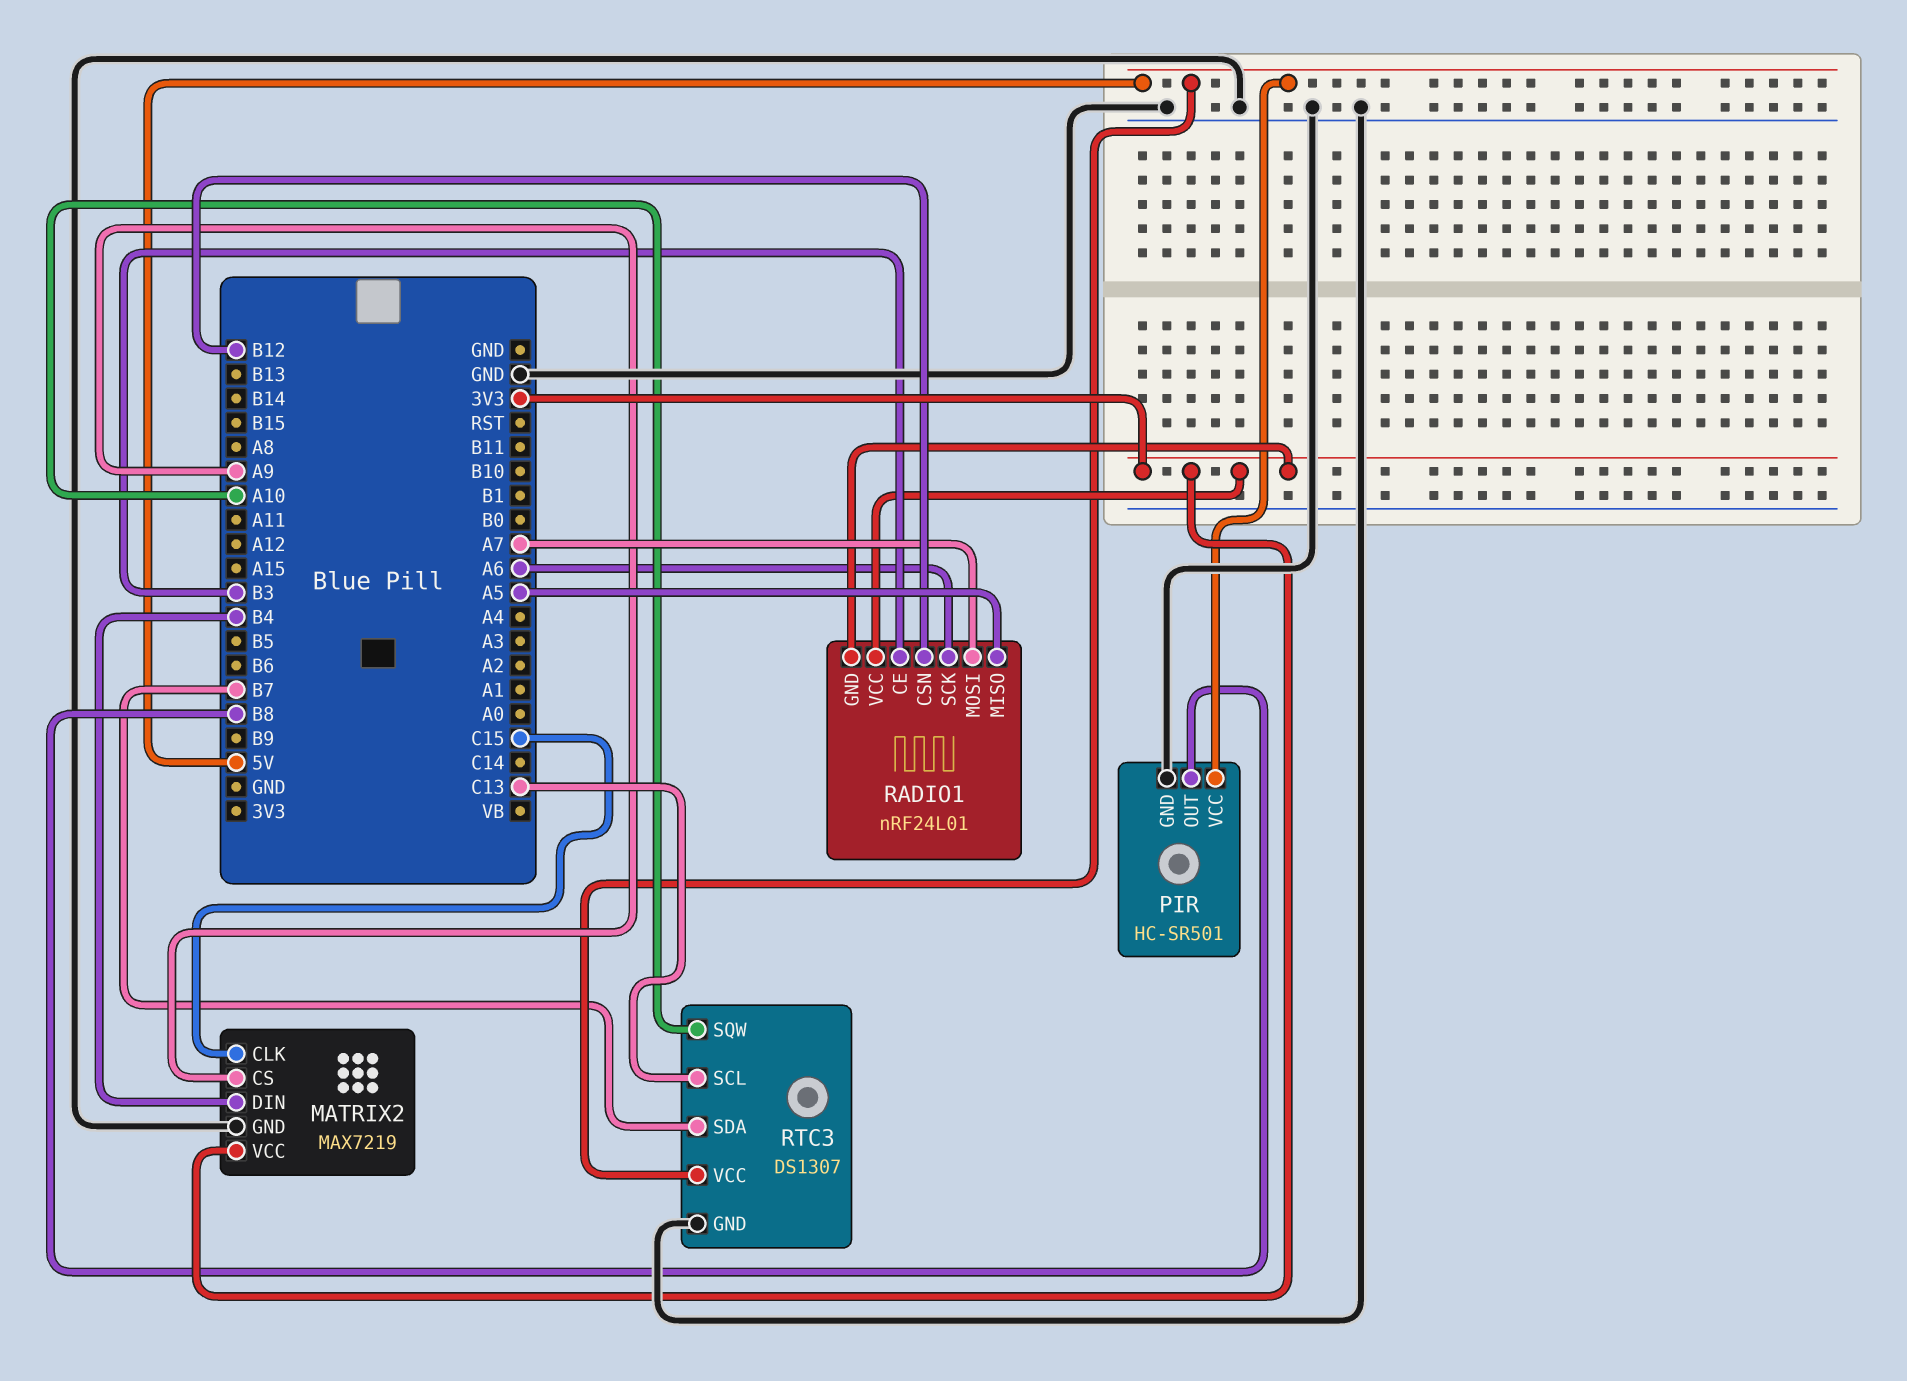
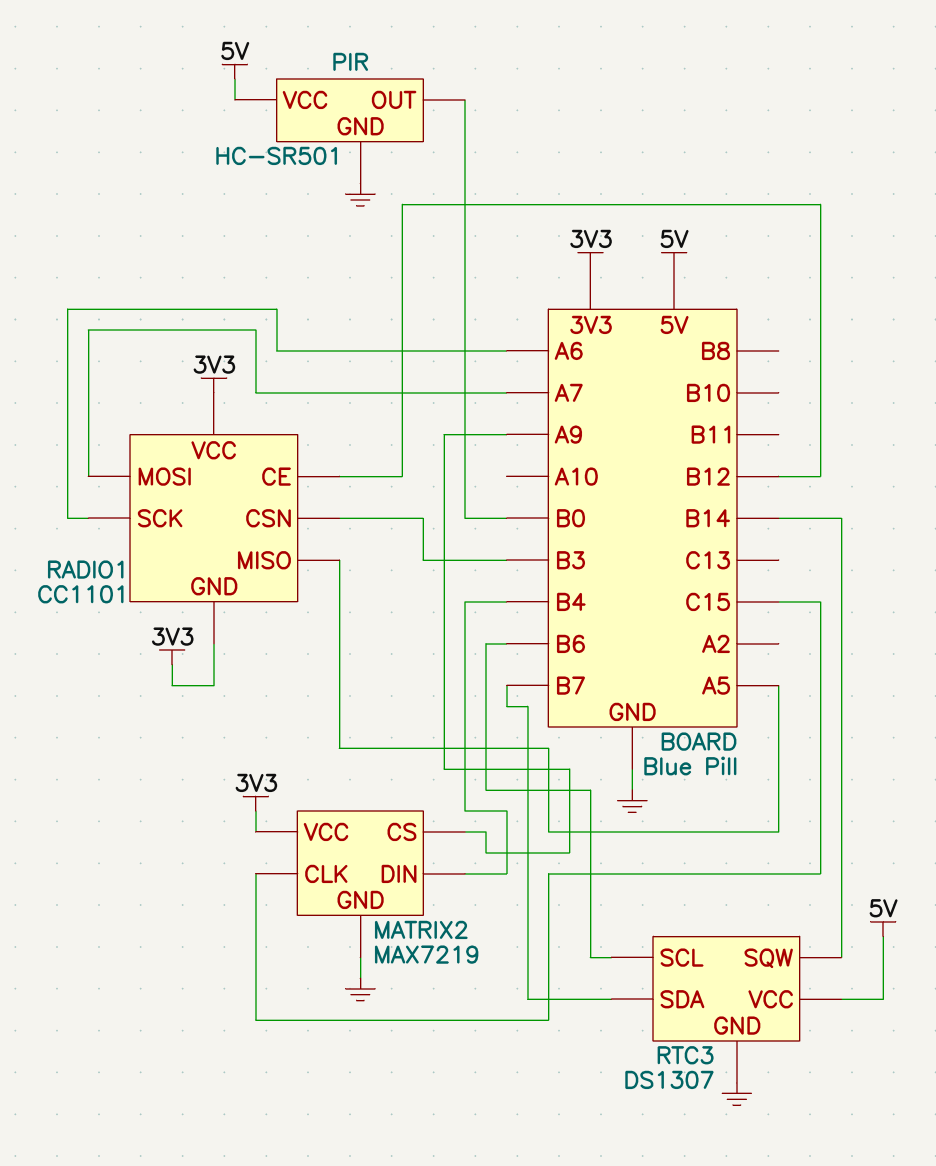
PIR pin OUT: B8 -> B0
RADIO1: nRF24L01 -> CC1101
RADIO1 pin CE: B3 -> B12
RADIO1 pin CSN: B12 -> B3
RTC3 pin SCL: C13 -> B6
RTC3 pin SQW: A10 -> B14

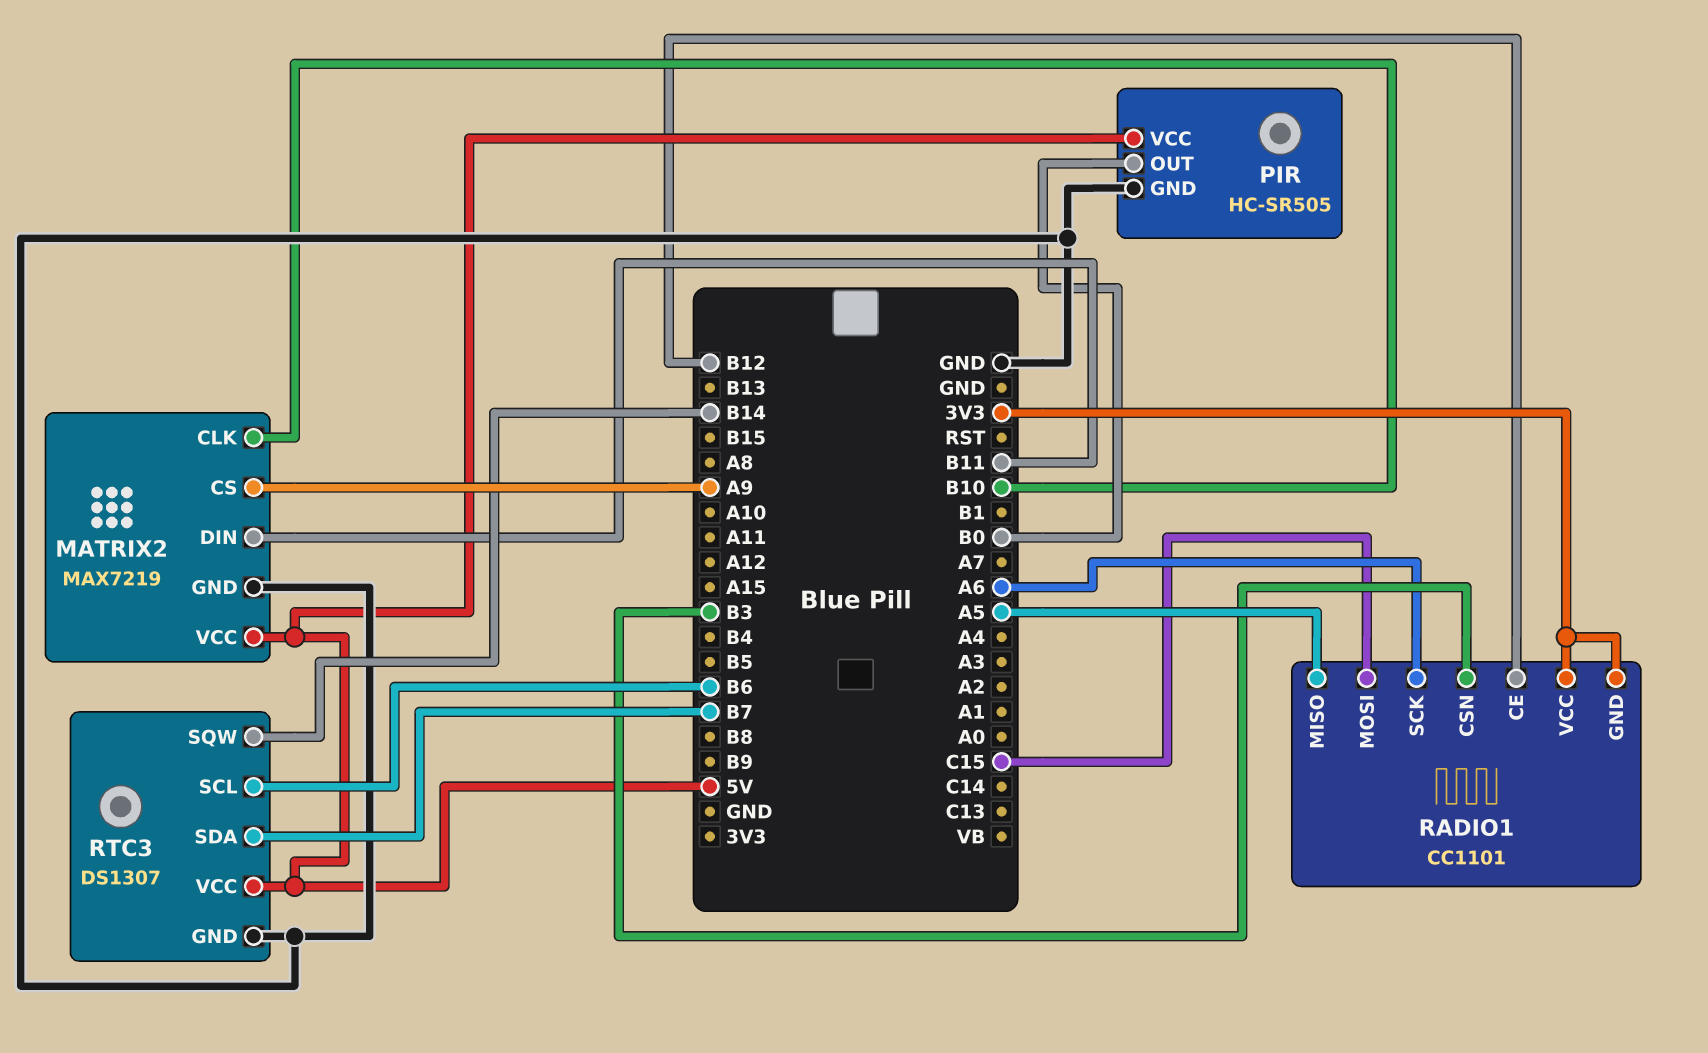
MATRIX2 pin CLK: C15 -> B10
MATRIX2 pin DIN: B4 -> B11
MATRIX2 pin VCC: 3V3 -> 5V
PIR: HC-SR501 -> HC-SR505
RADIO1 pin MOSI: A7 -> C15

